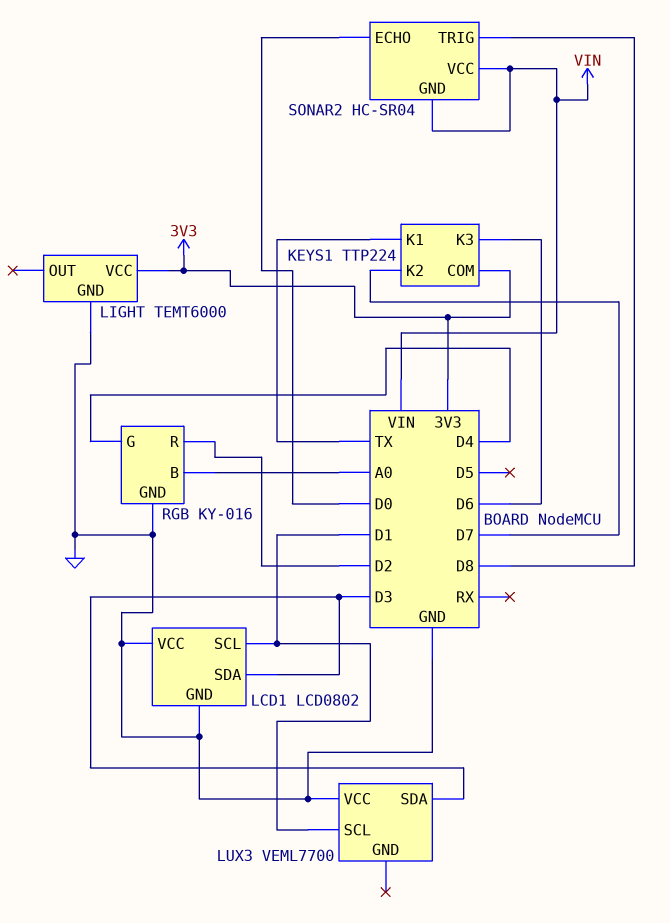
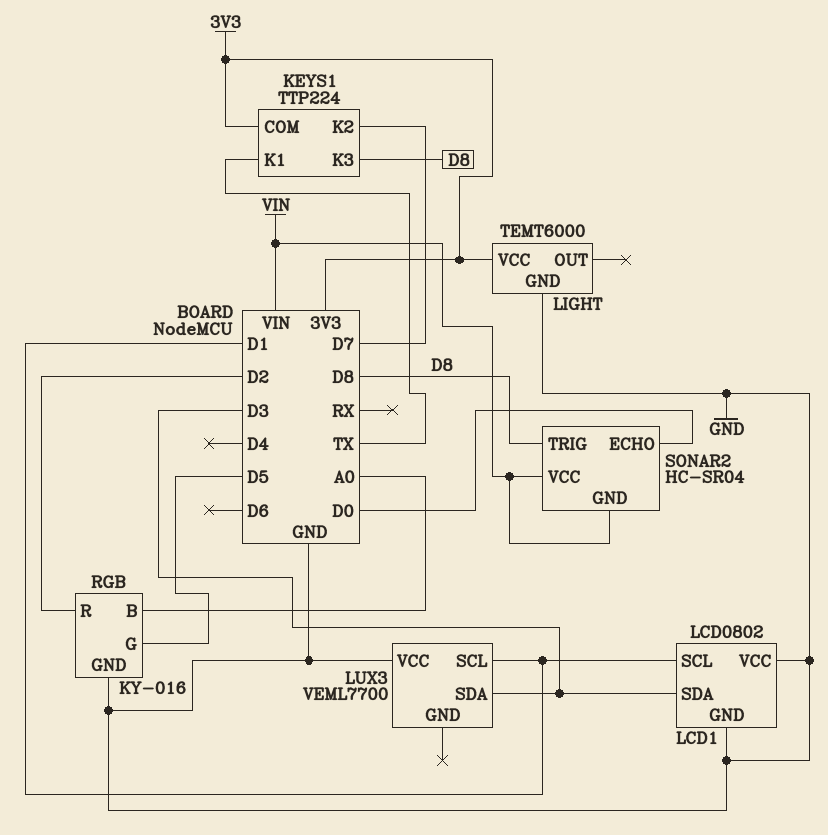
KEYS1 pin K3: D6 -> D8
RGB pin G: D4 -> D5

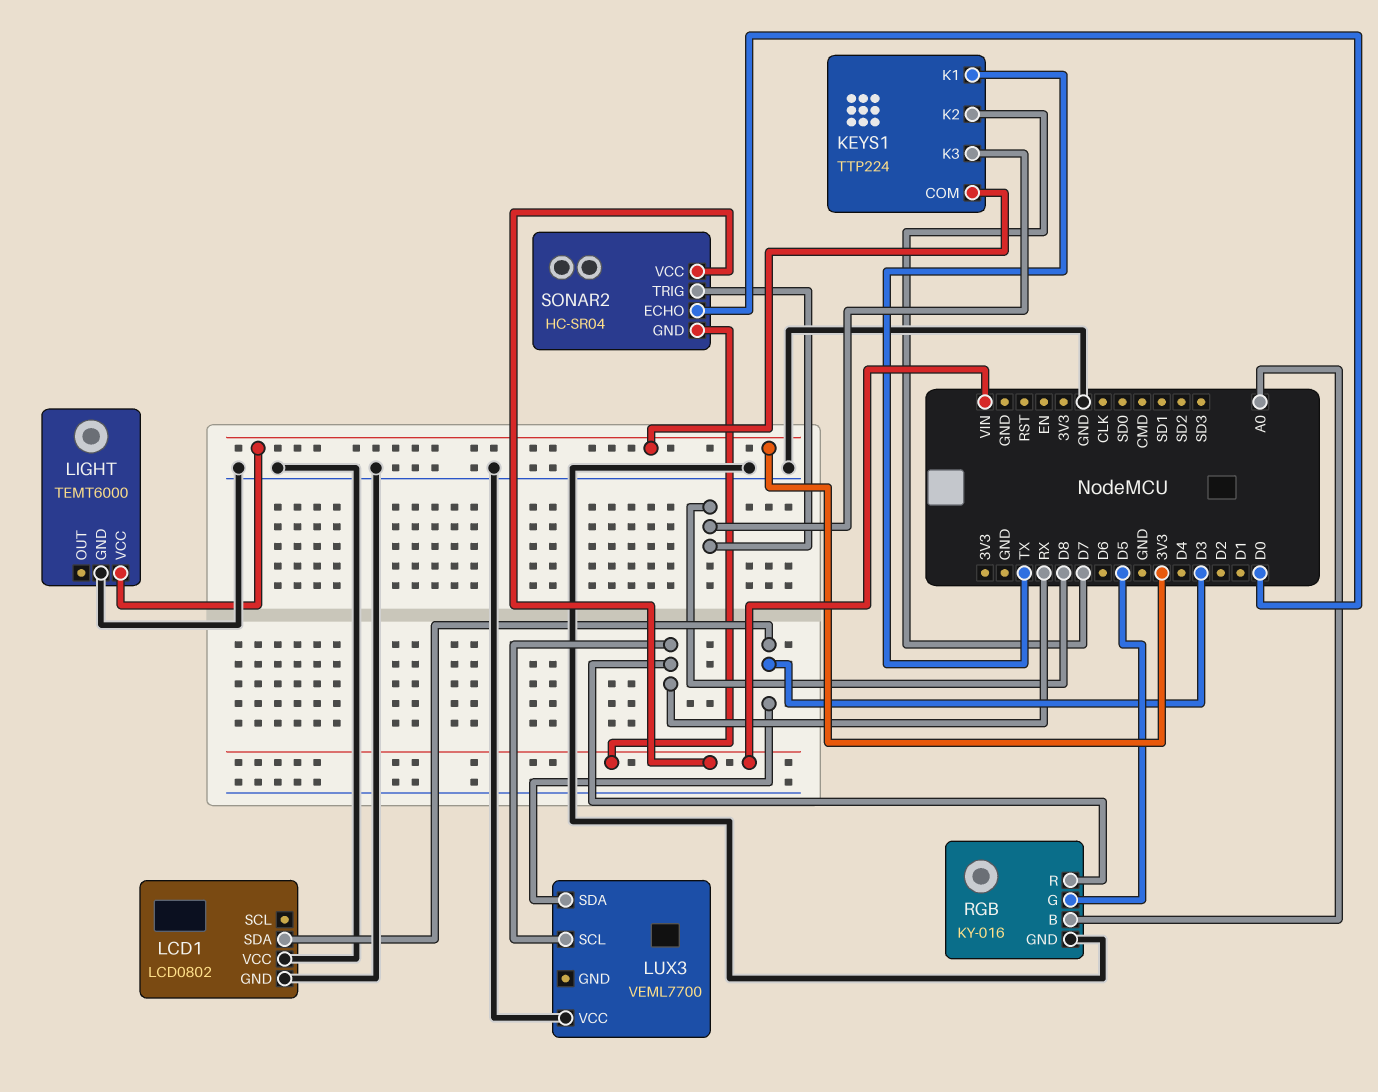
LCD1 pin SCL: D1 -> none
LUX3 pin SCL: D1 -> RX
RGB pin R: D2 -> RX

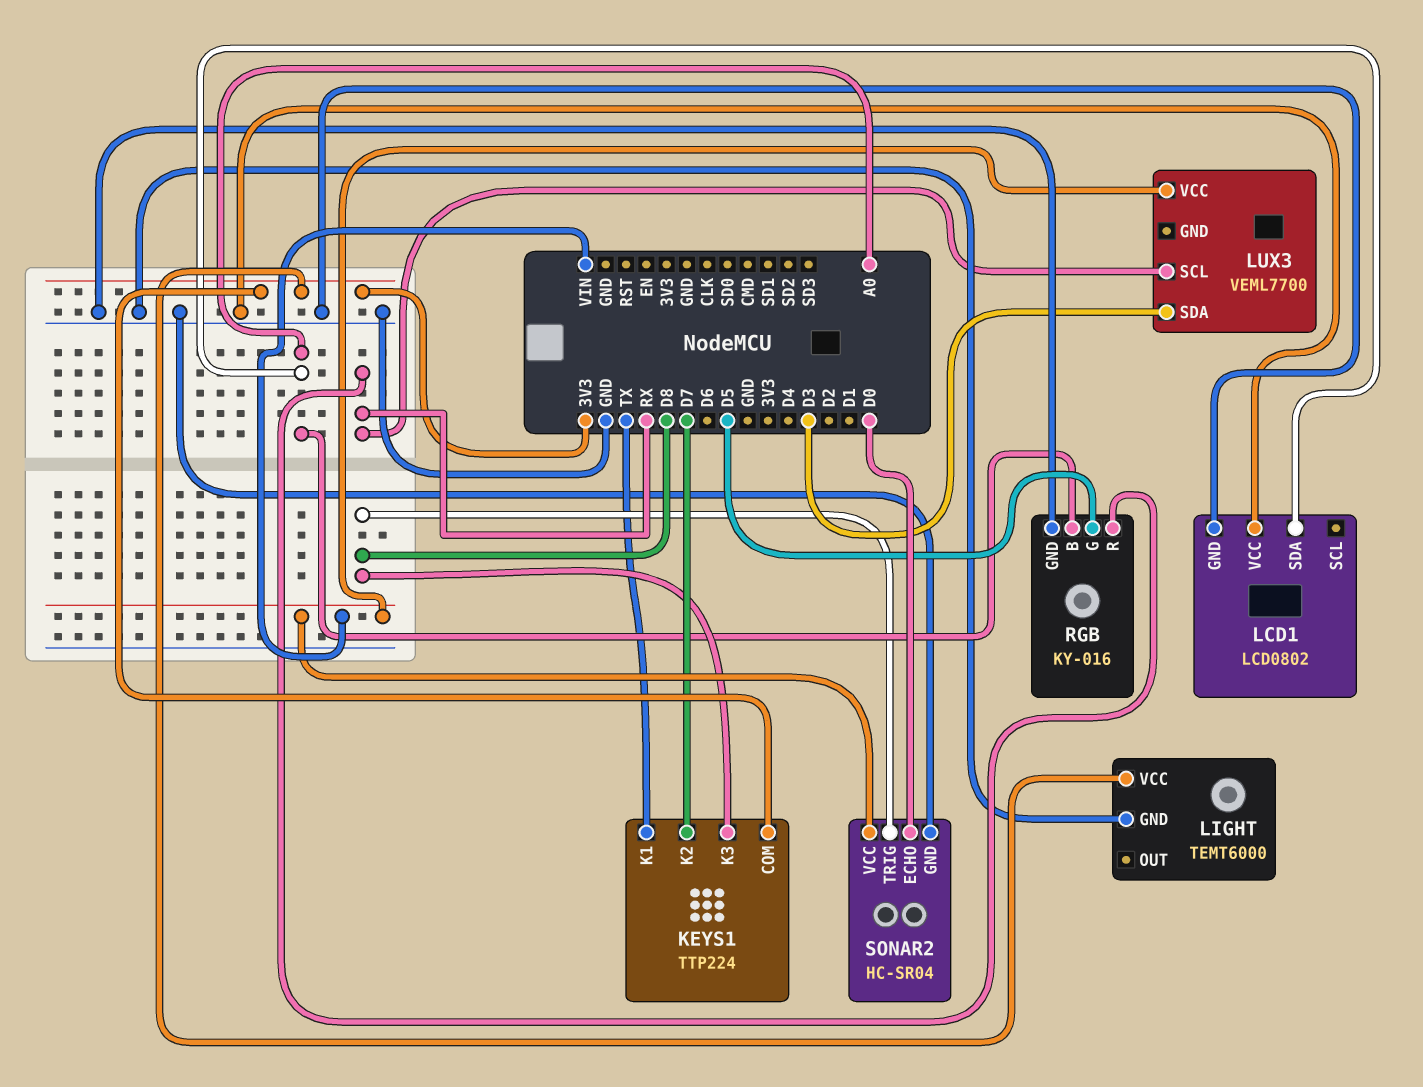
LCD1 pin SDA: D3 -> A0
LUX3 pin VCC: GND -> VIN
SONAR2 pin GND: VIN -> GND

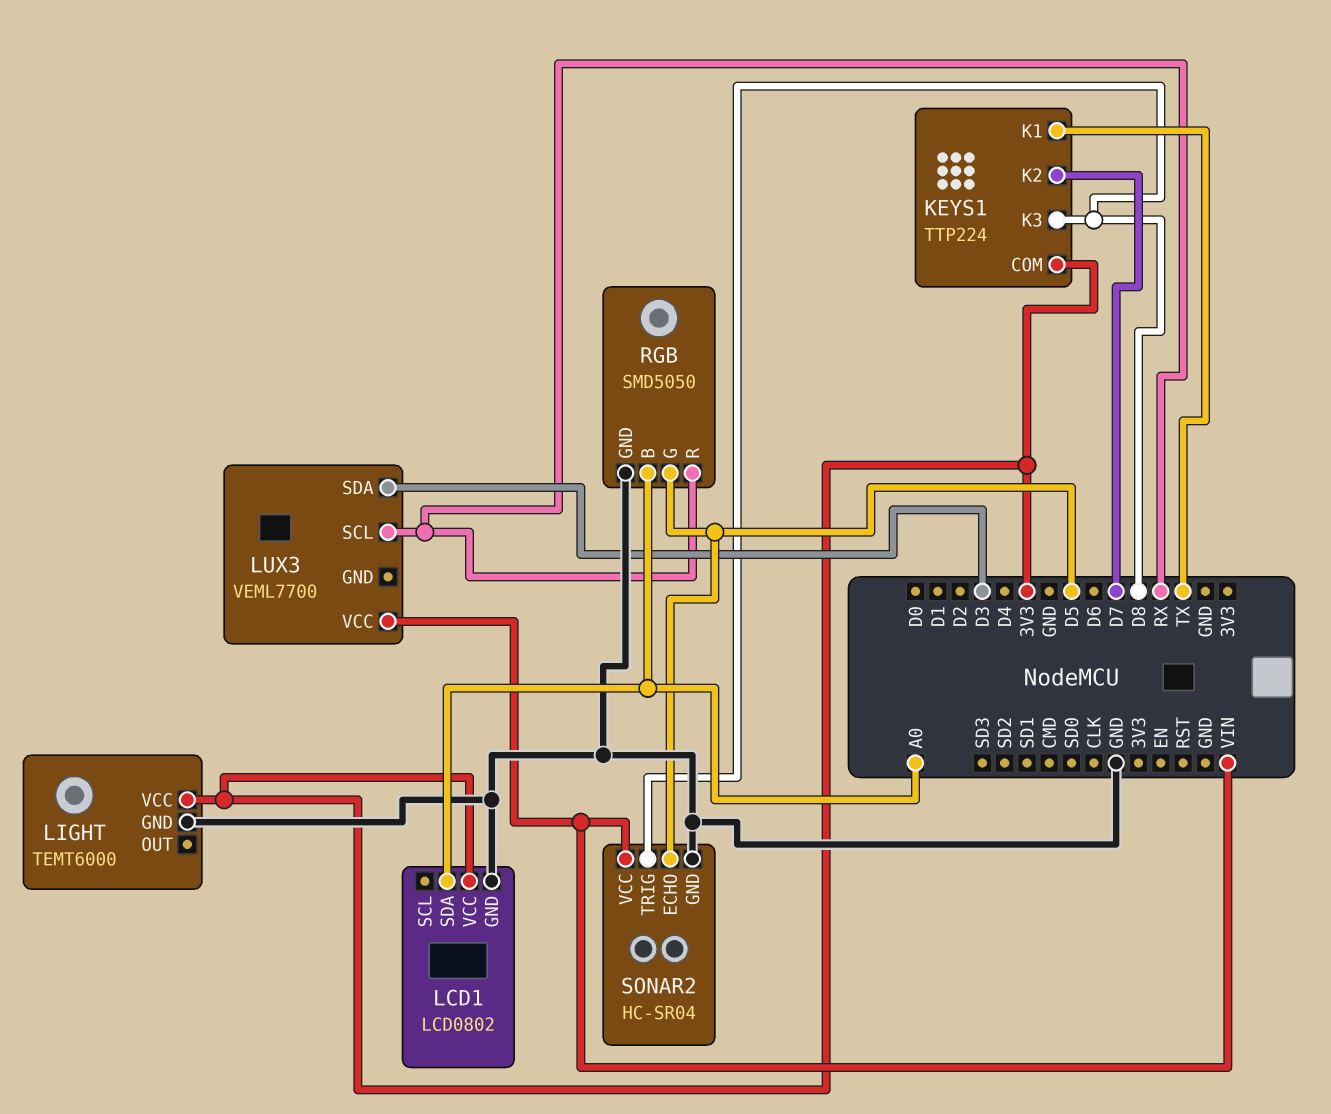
LCD1 pin VCC: GND -> 3V3
RGB: KY-016 -> SMD5050
SONAR2 pin ECHO: D0 -> D5

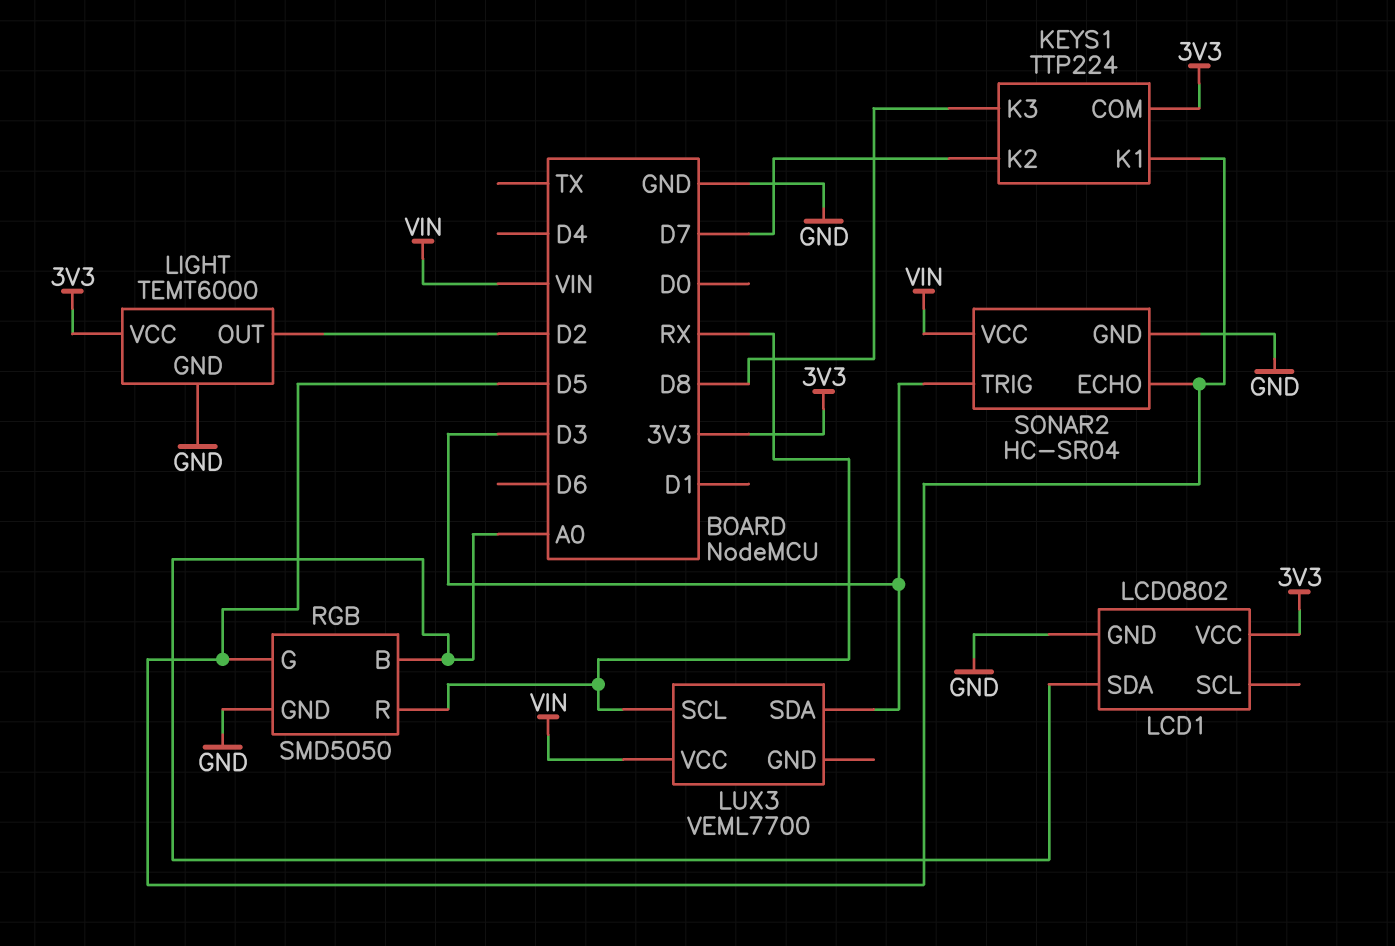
KEYS1 pin K1: TX -> D5
LIGHT pin OUT: none -> D2
SONAR2 pin TRIG: D8 -> D3

